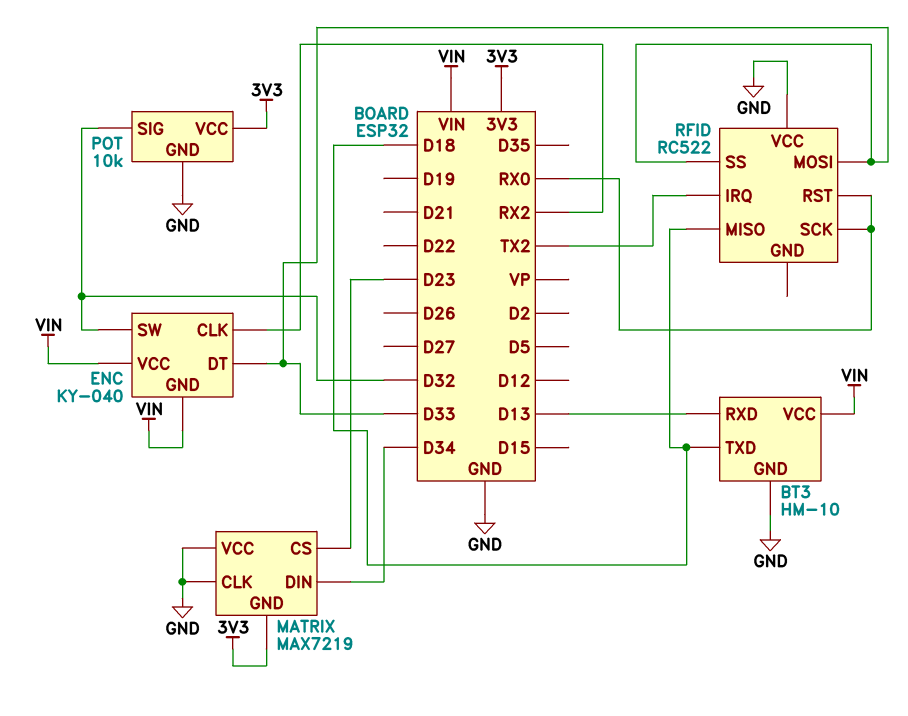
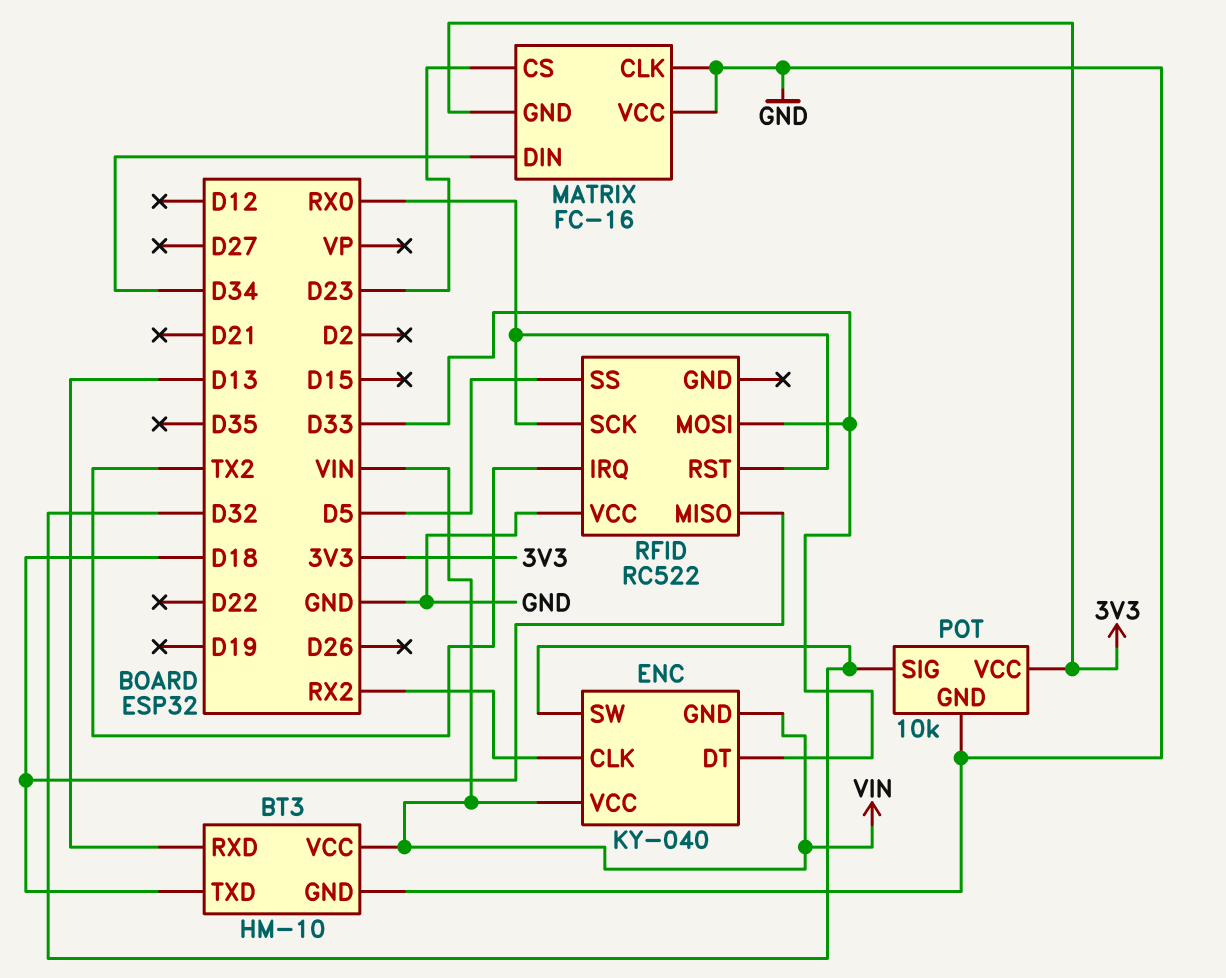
MATRIX: MAX7219 -> FC-16
RFID pin SS: D33 -> D5

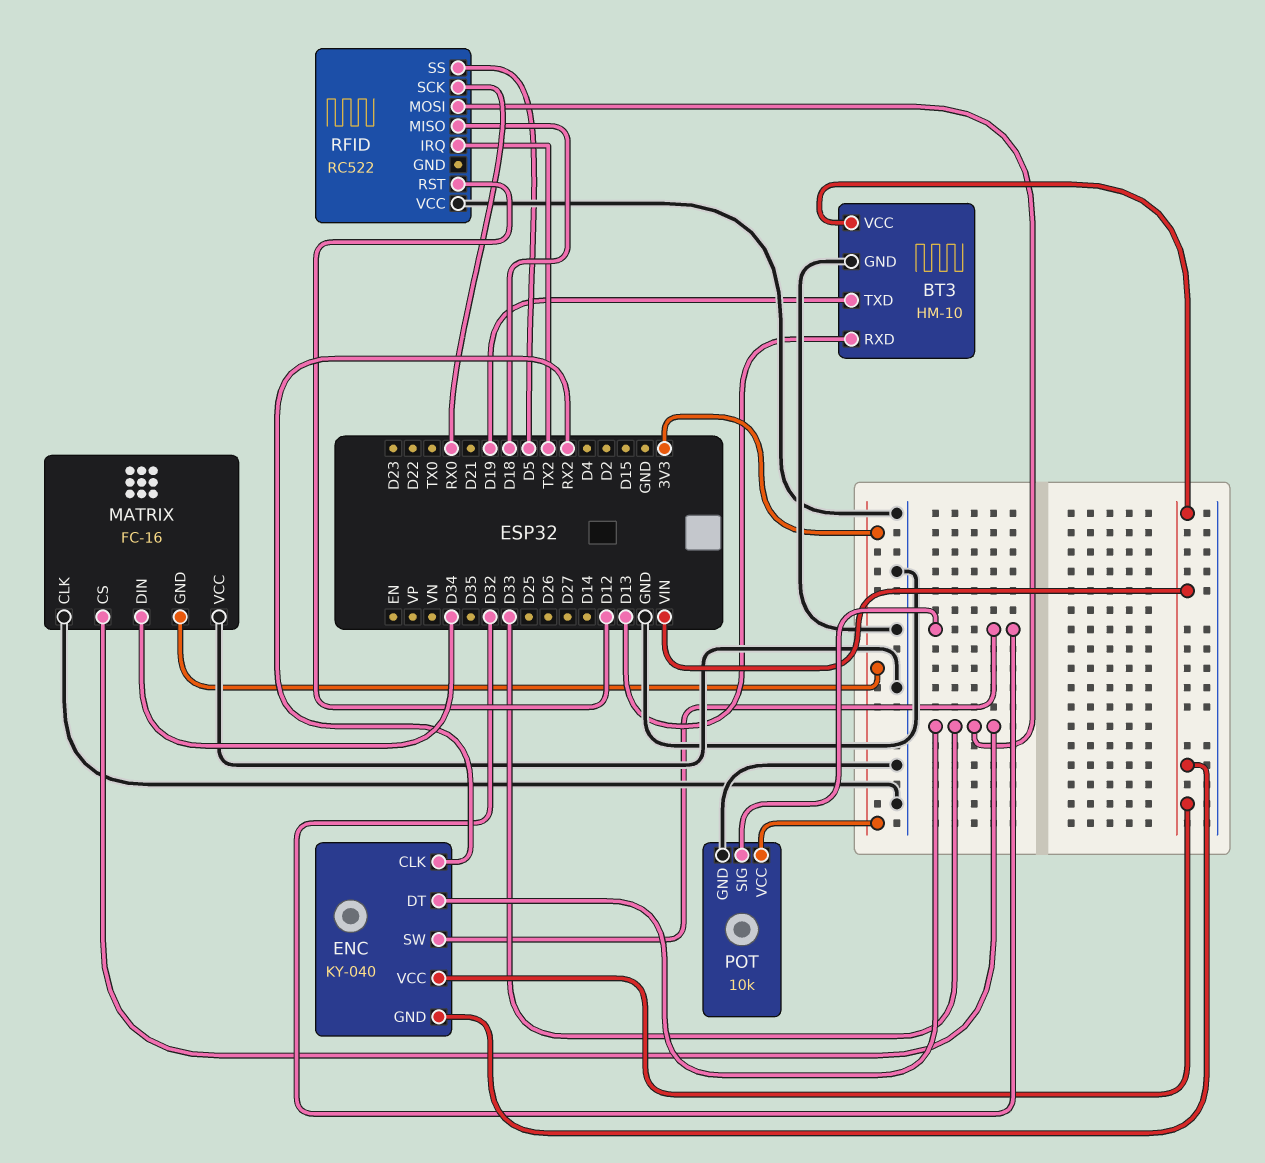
BT3 pin TXD: D18 -> D19
MATRIX pin CS: D23 -> D33
RFID pin RST: RX0 -> D12

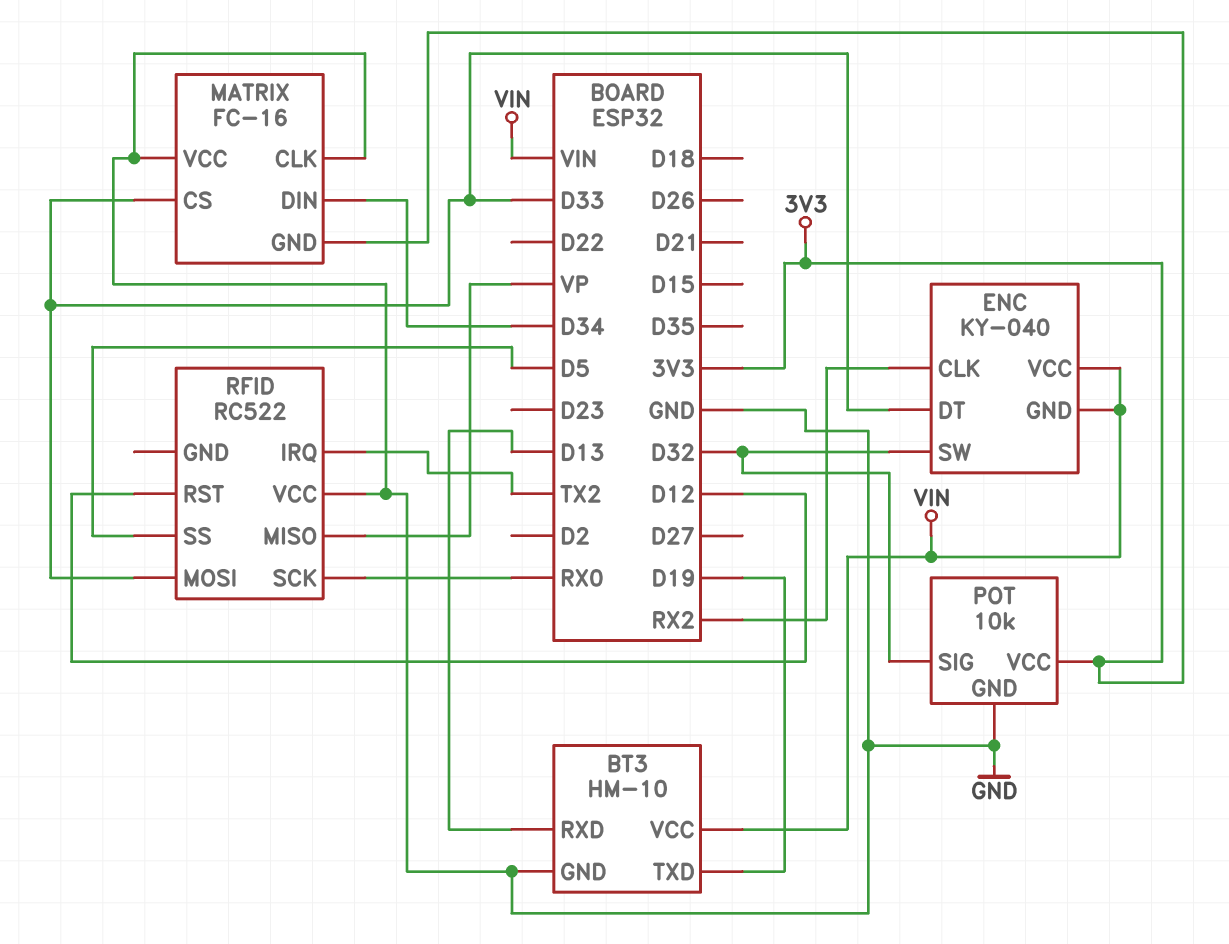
RFID pin MISO: D18 -> VP

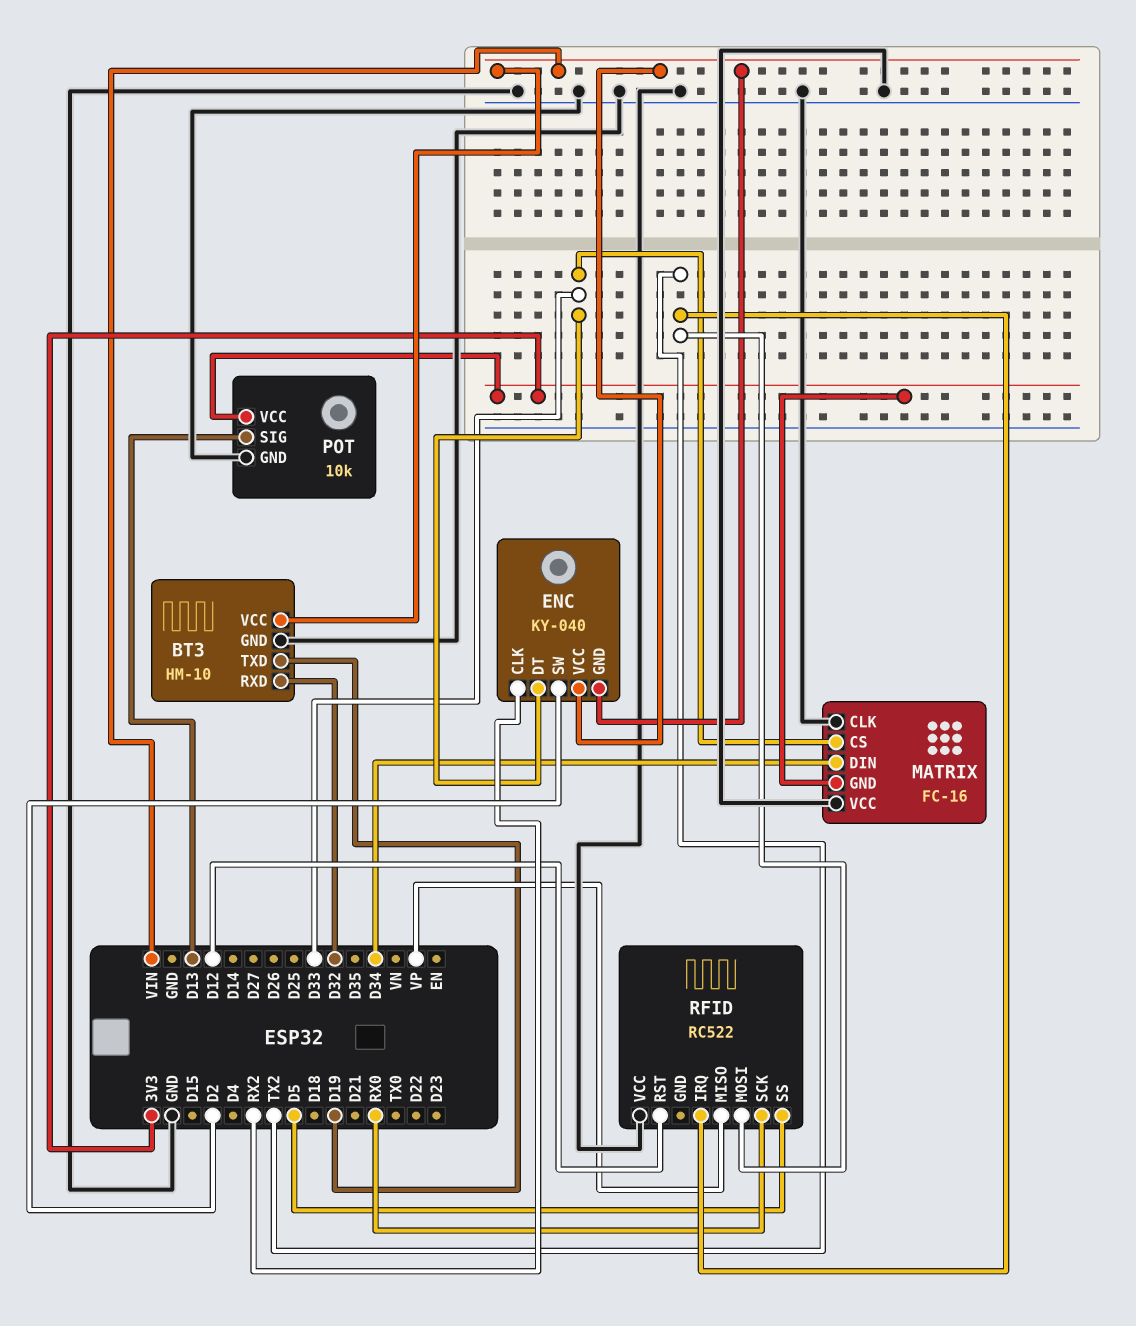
BT3 pin RXD: D13 -> D32
ENC pin SW: D32 -> D2
POT pin SIG: D32 -> D13
RFID pin MOSI: D33 -> TX2

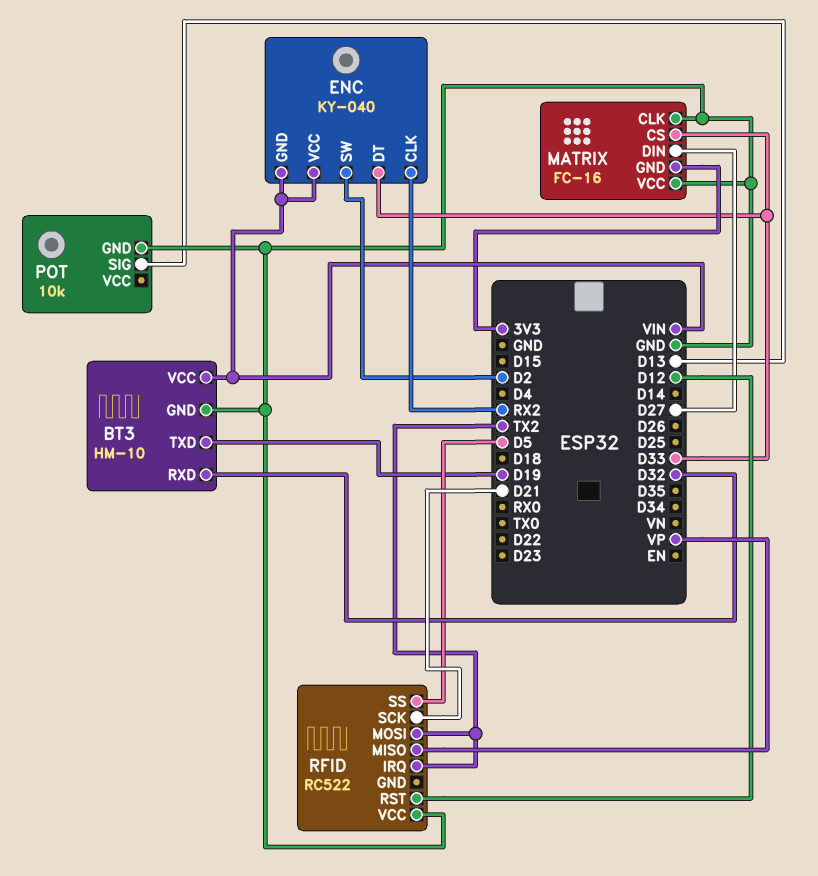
MATRIX pin DIN: D34 -> D27
POT pin VCC: 3V3 -> none
RFID pin SCK: RX0 -> D21

